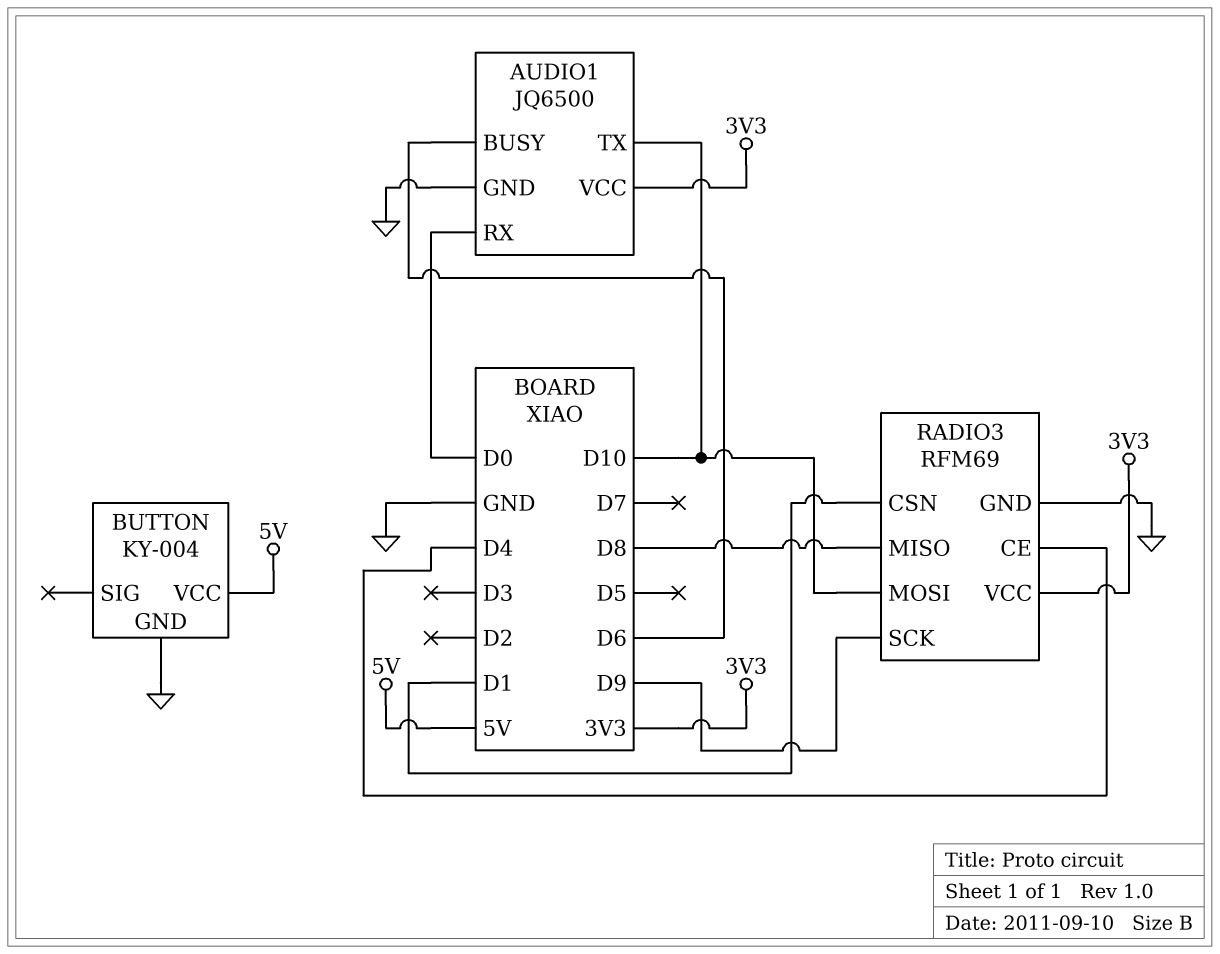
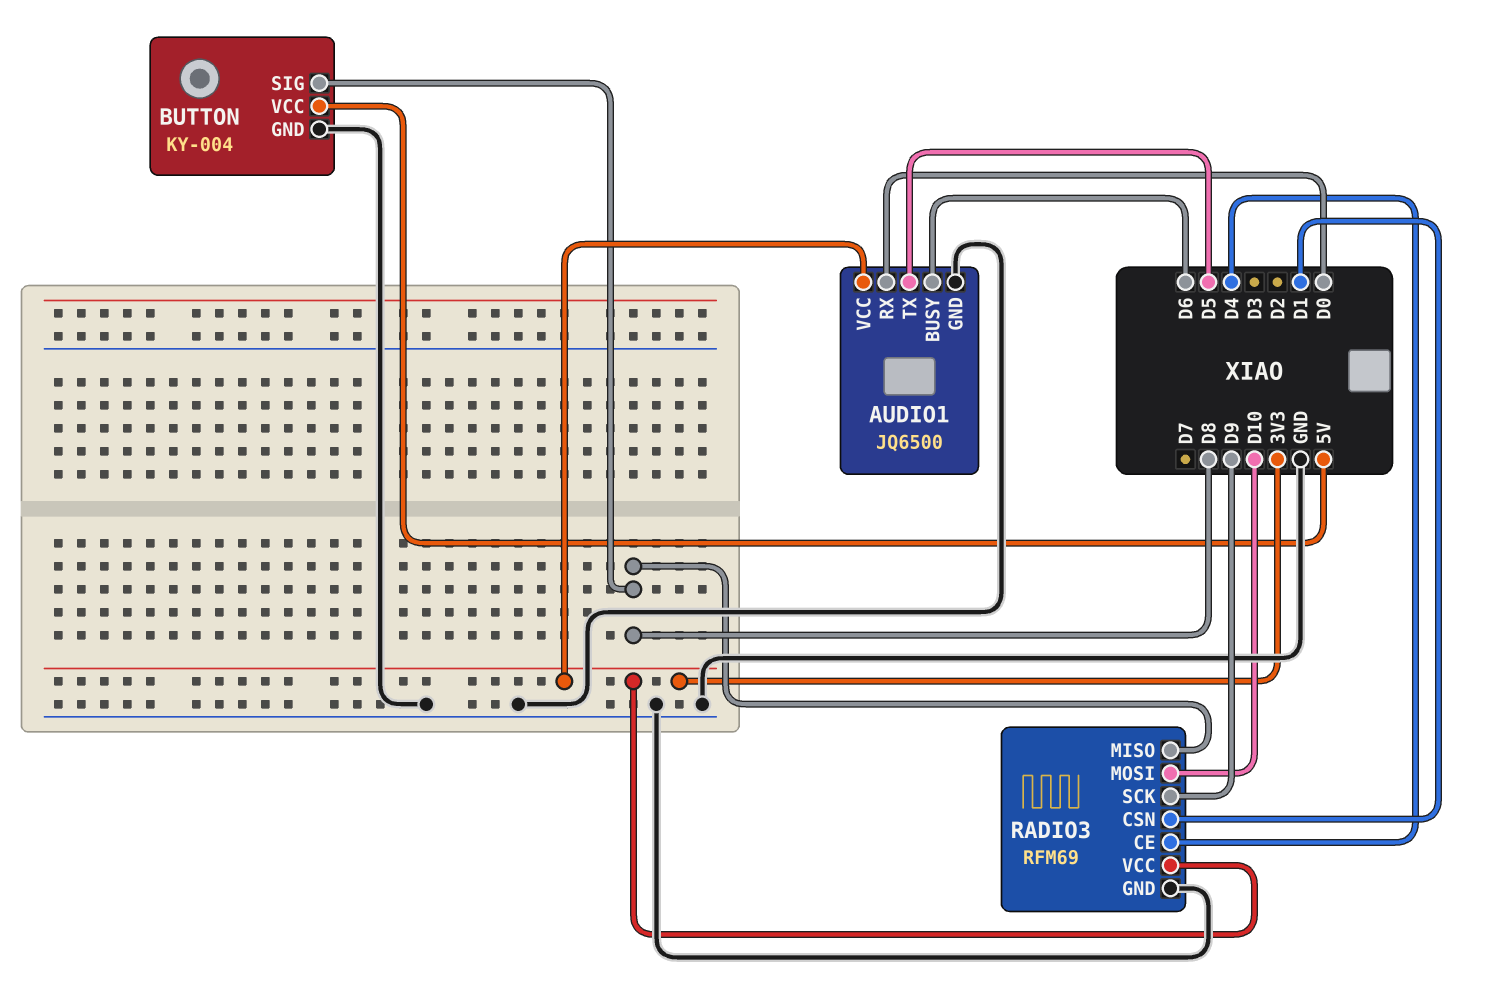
AUDIO1 pin TX: D10 -> D5
BUTTON pin SIG: none -> D8

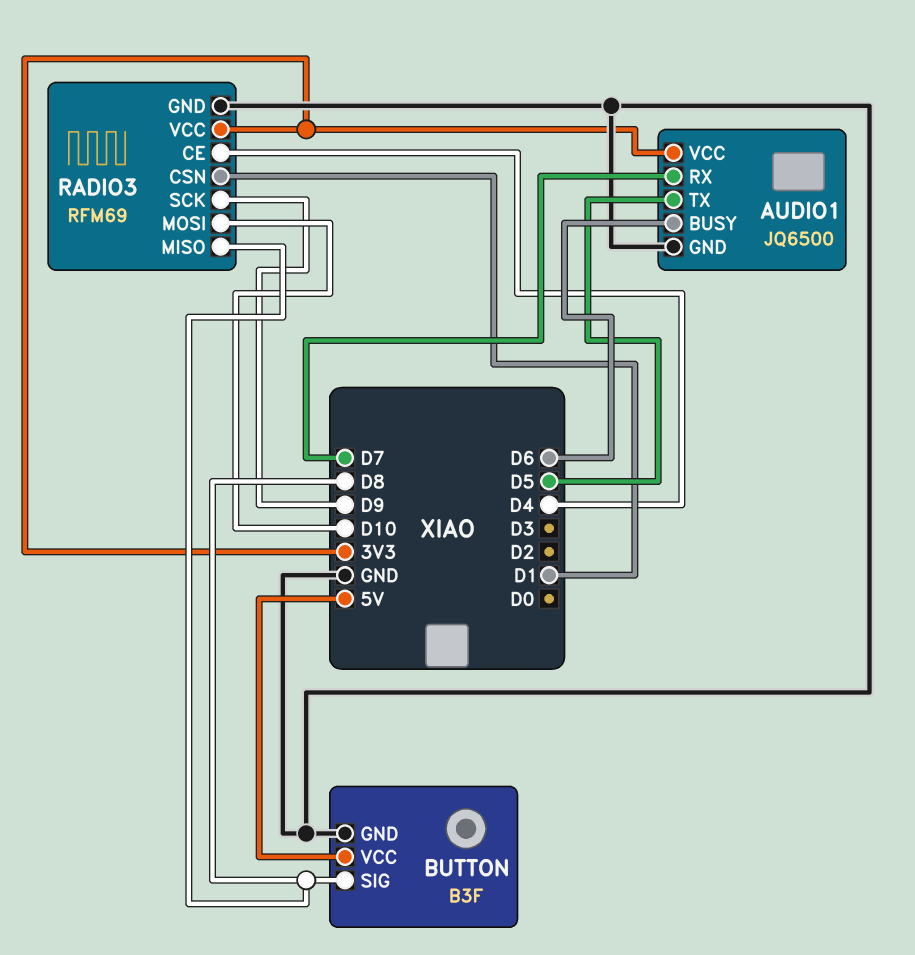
AUDIO1 pin RX: D0 -> D7
BUTTON: KY-004 -> B3F

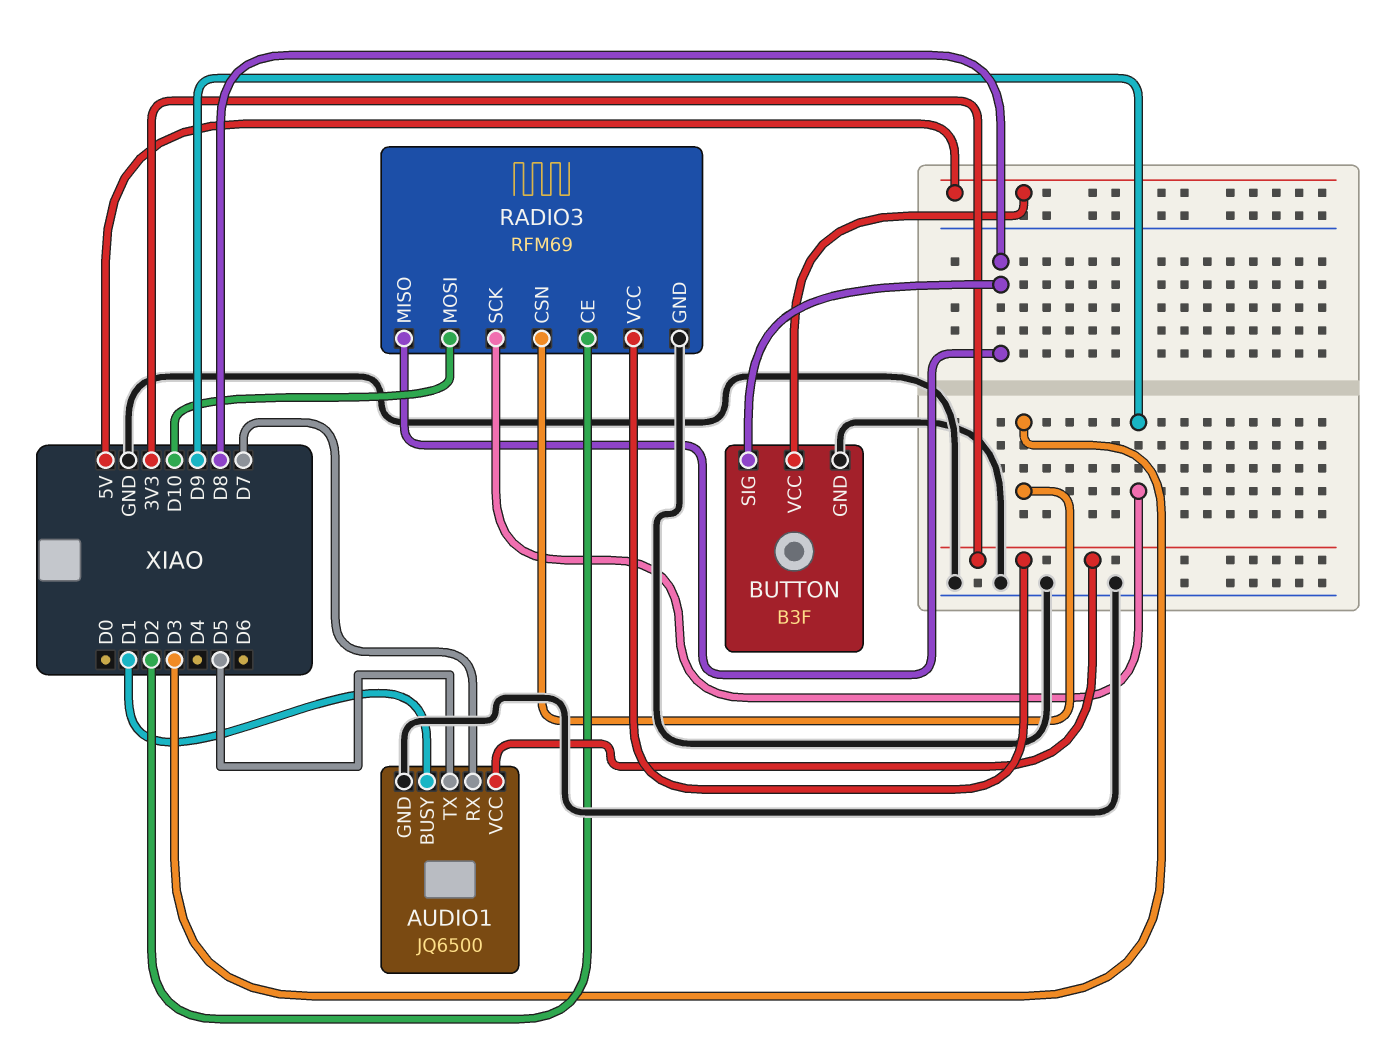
AUDIO1 pin BUSY: D6 -> D1
RADIO3 pin CE: D4 -> D2
RADIO3 pin CSN: D1 -> D3

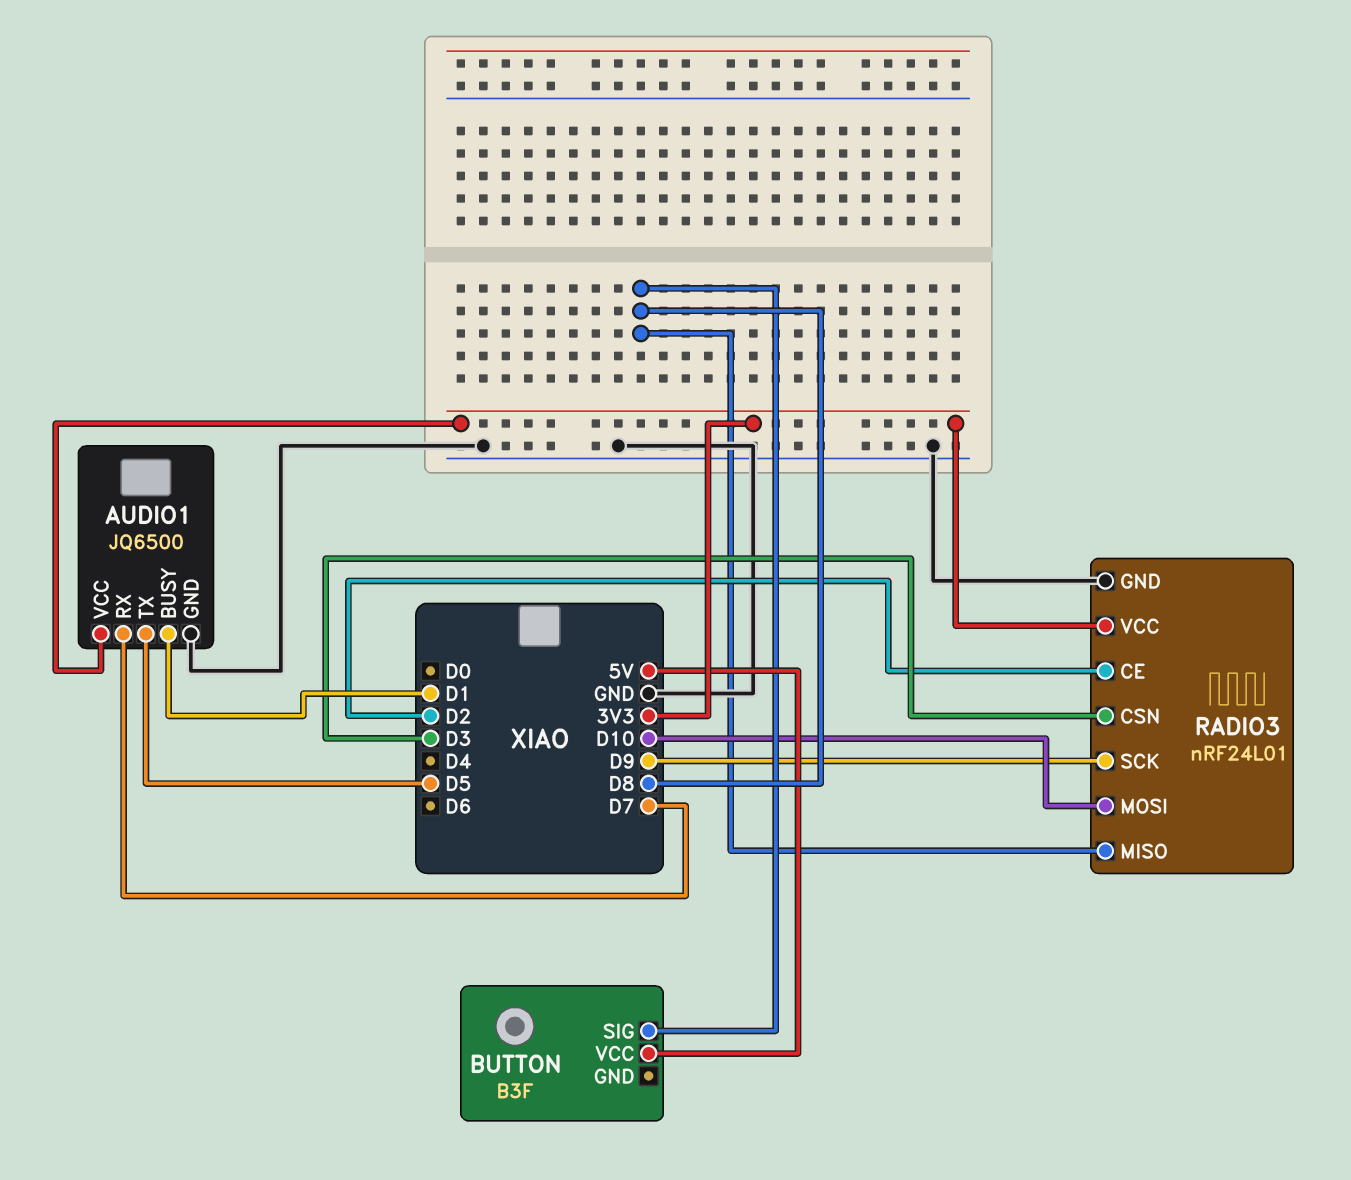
BUTTON pin GND: GND -> none
RADIO3: RFM69 -> nRF24L01

